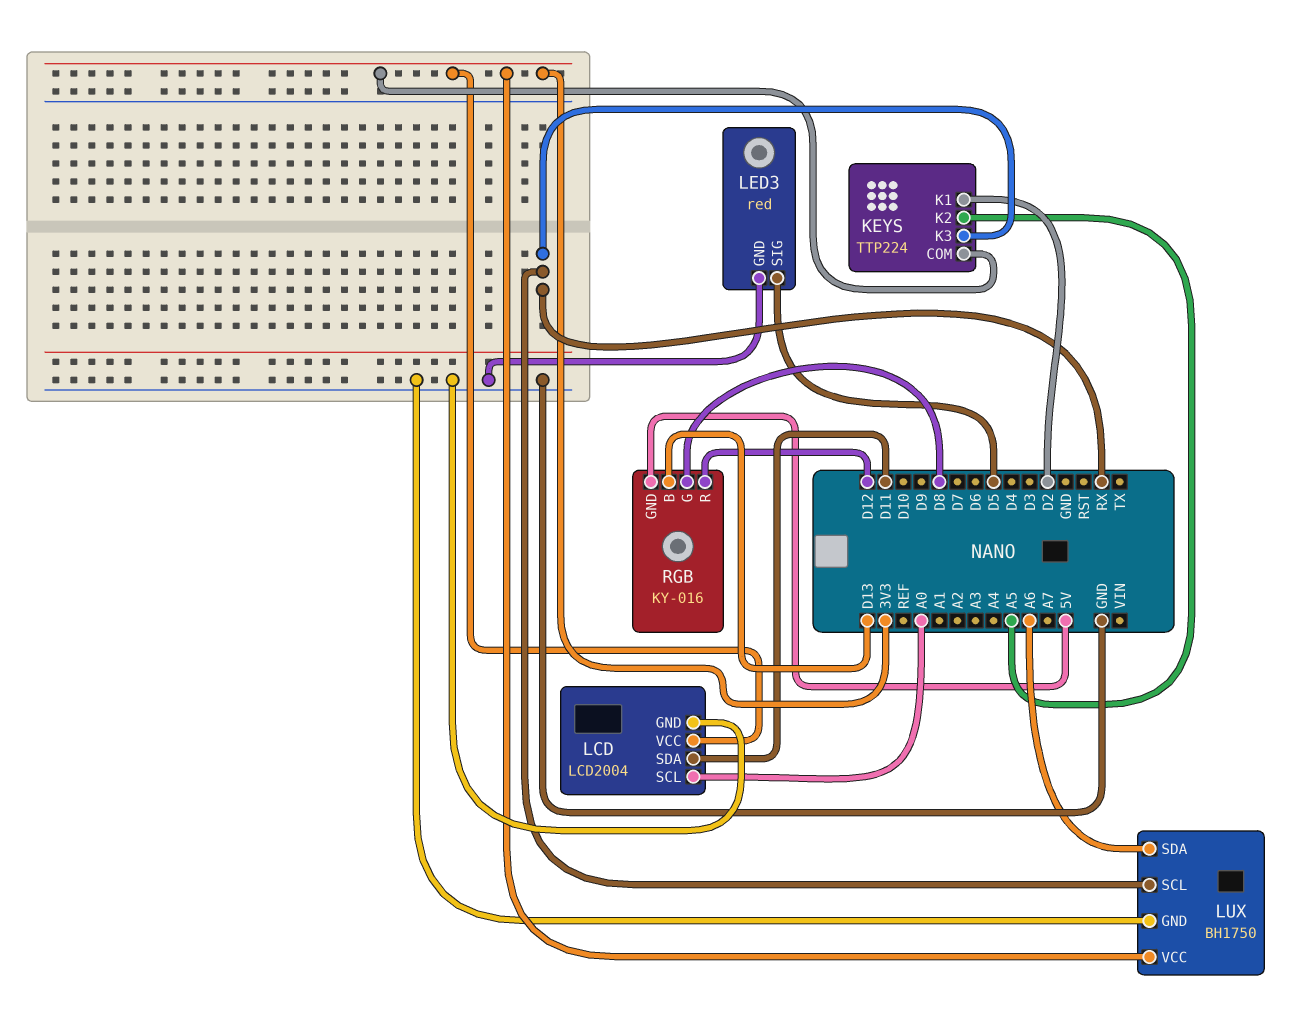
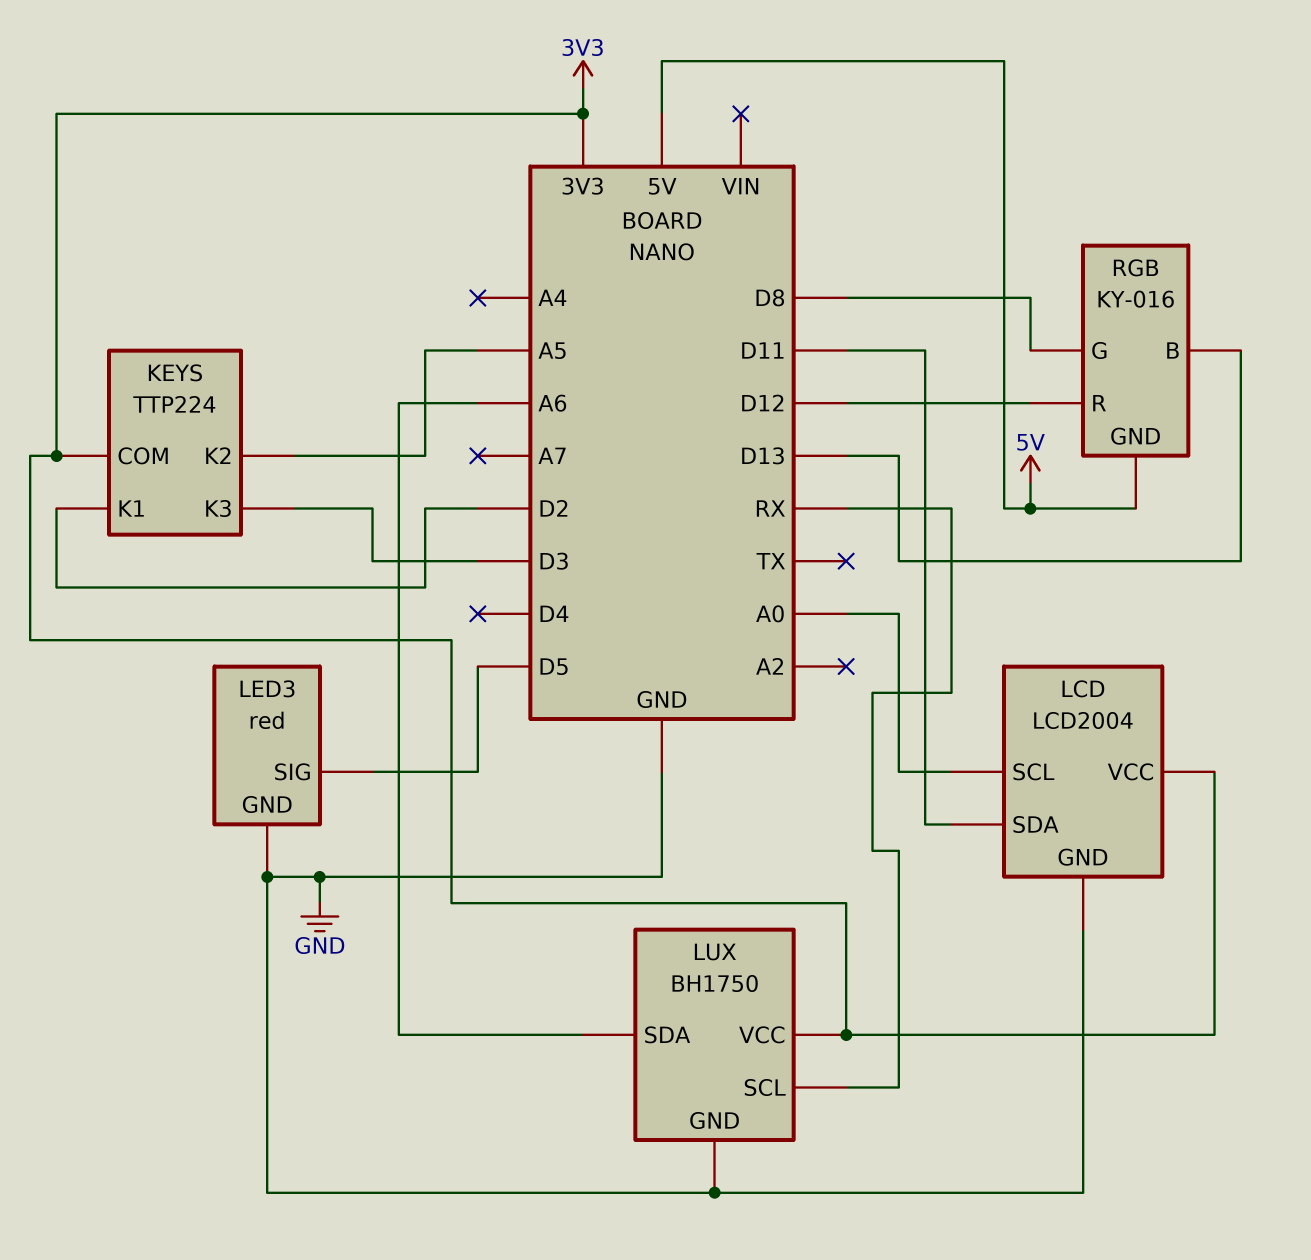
KEYS pin K3: RX -> D3

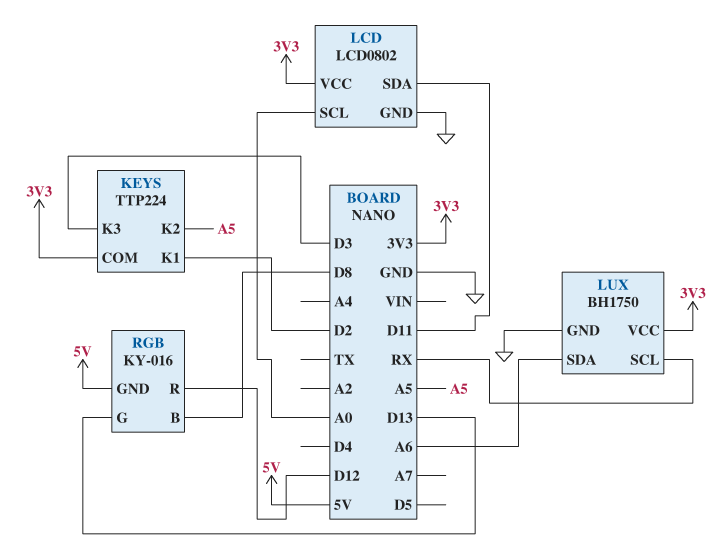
LCD: LCD2004 -> LCD0802
LED3: red -> none
LED3 pin GND: GND -> none
LED3 pin SIG: D5 -> none
RGB pin B: D13 -> D8
RGB pin G: D8 -> D13

